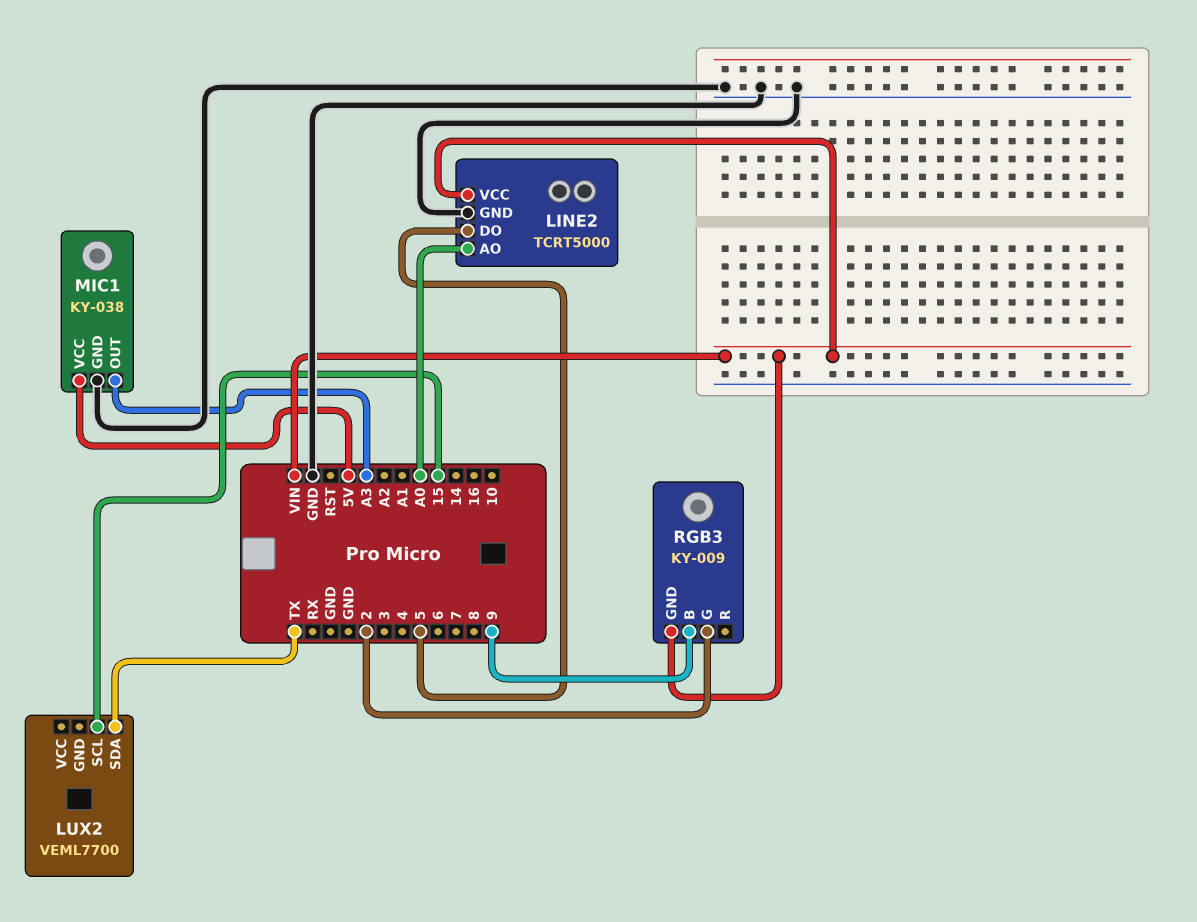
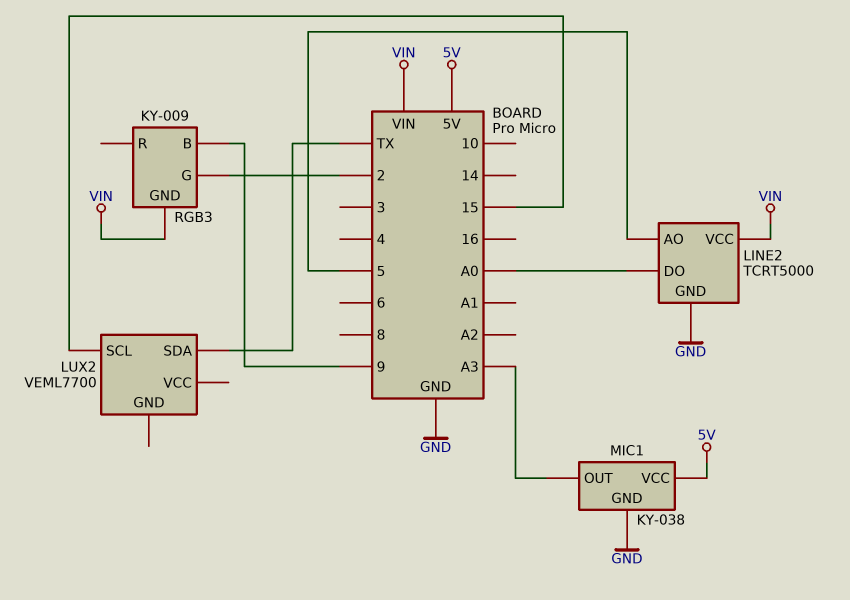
LINE2 pin AO: A0 -> 5
LINE2 pin DO: 5 -> A0

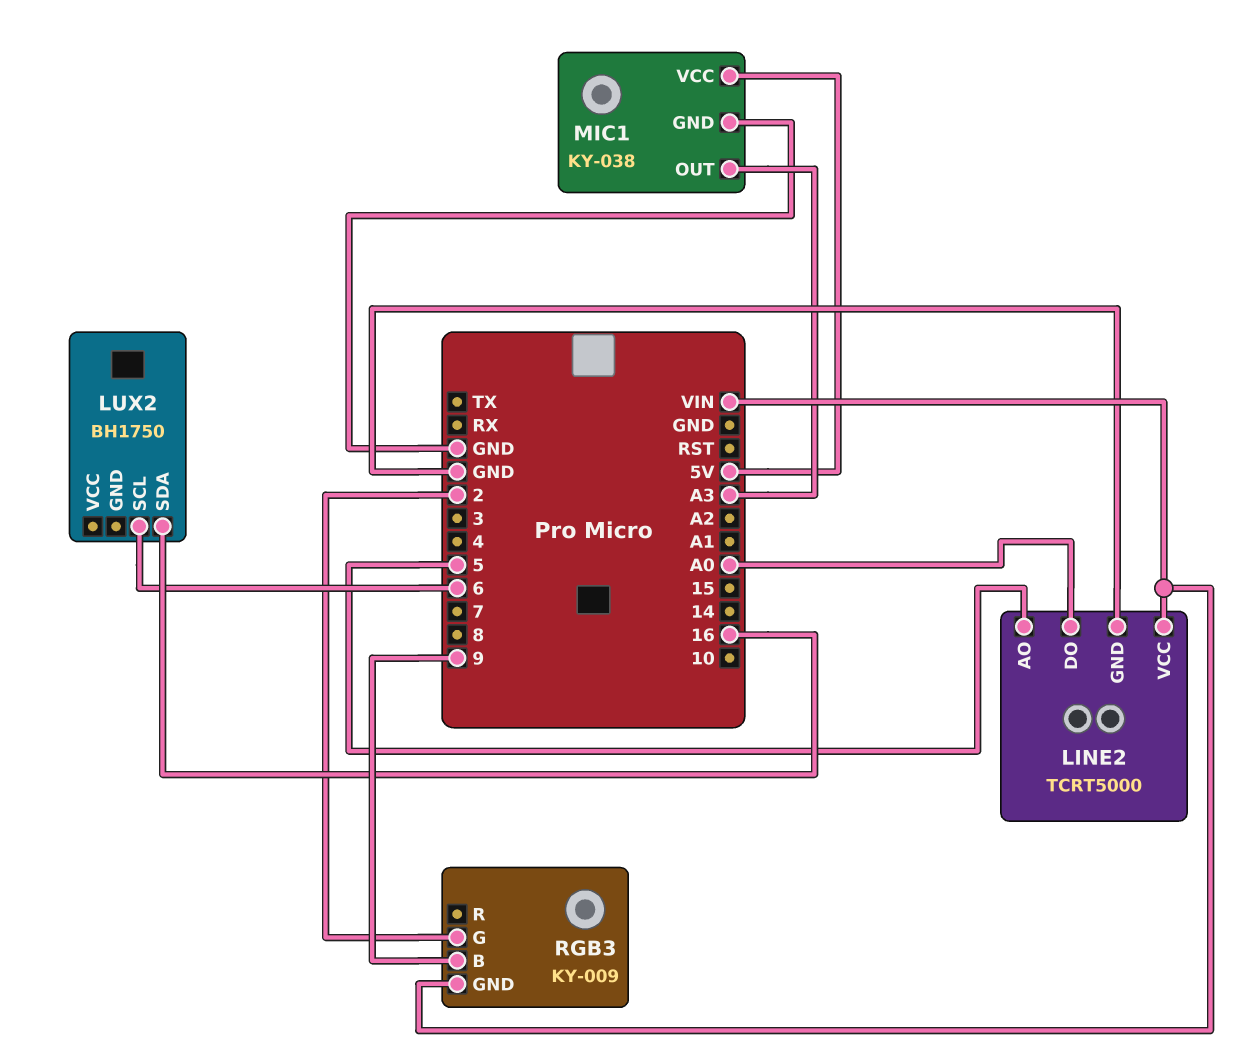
LUX2: VEML7700 -> BH1750
LUX2 pin SCL: 15 -> 6
LUX2 pin SDA: TX -> 16

